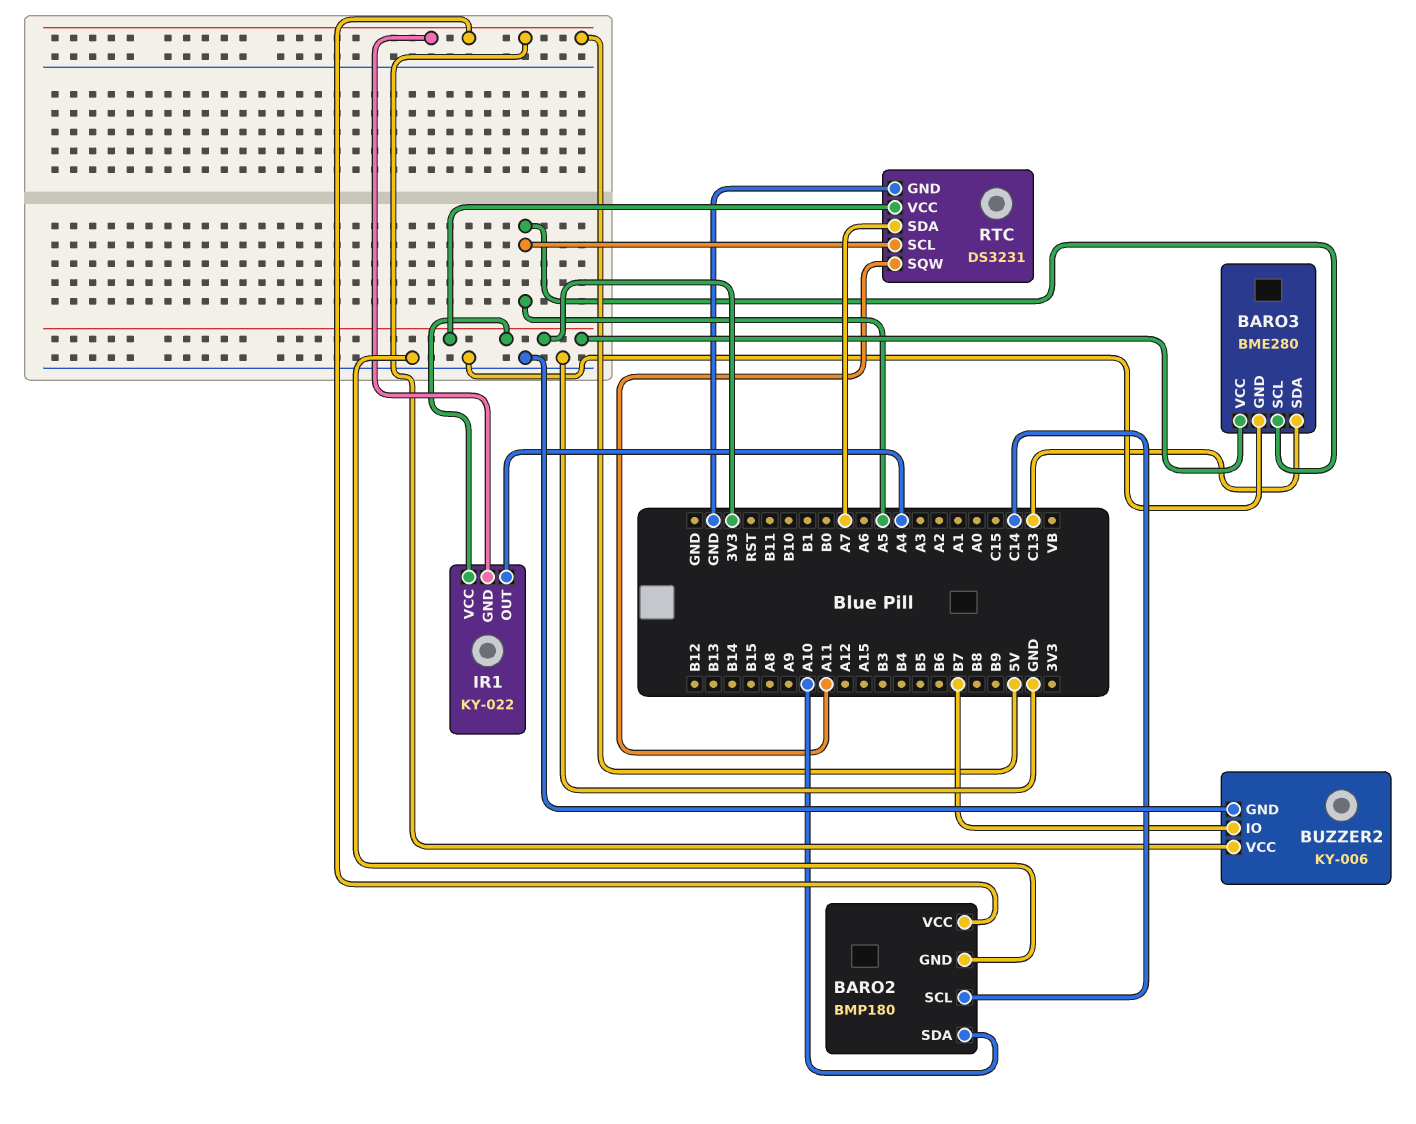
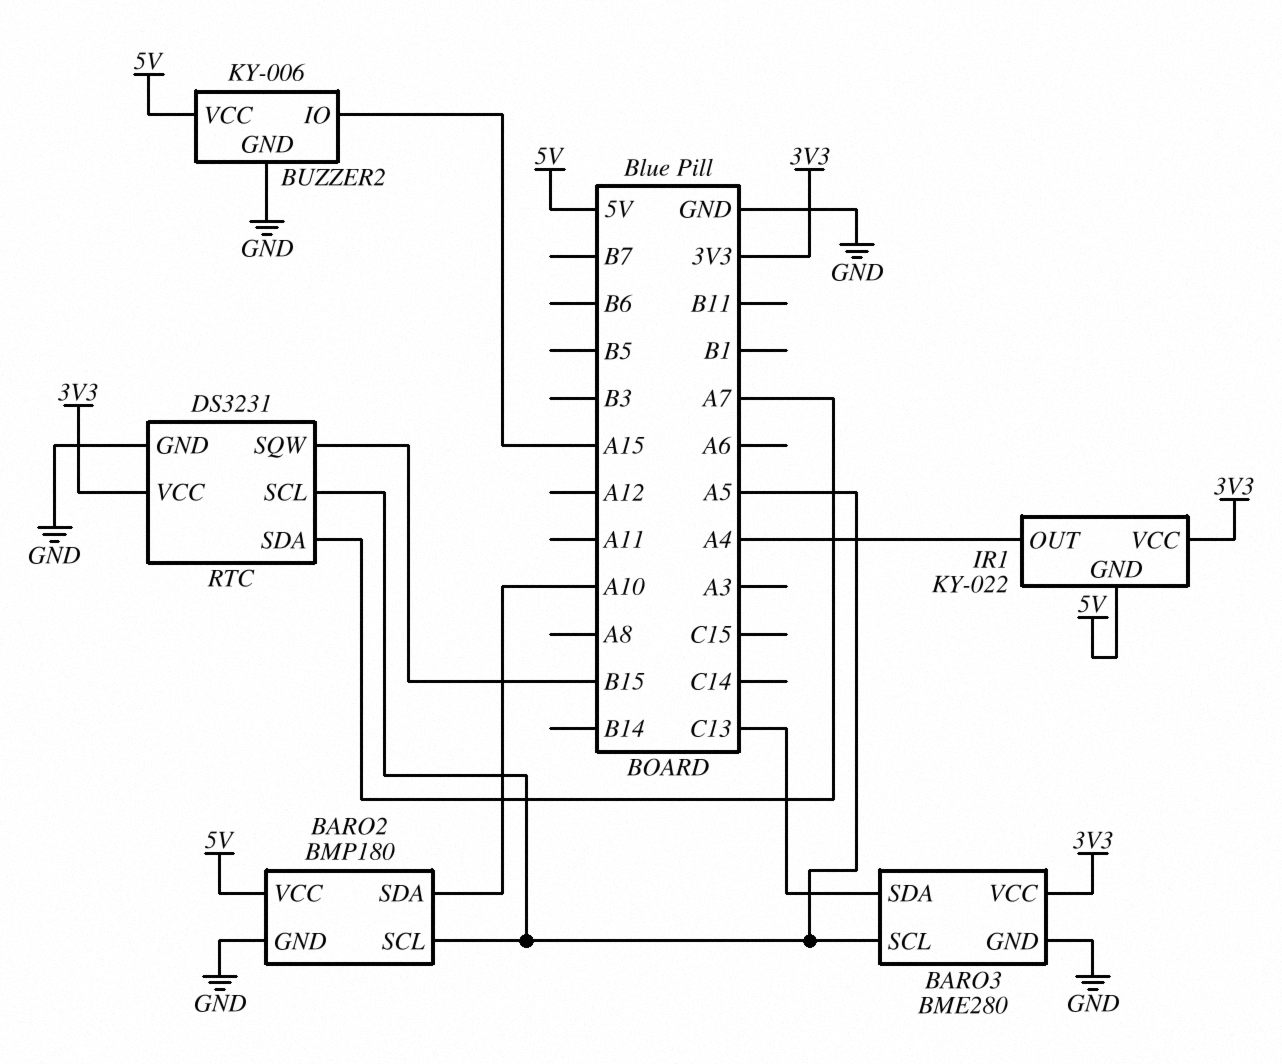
BARO2 pin SCL: C14 -> A5
BUZZER2 pin IO: B7 -> A15
RTC pin SQW: A11 -> B15

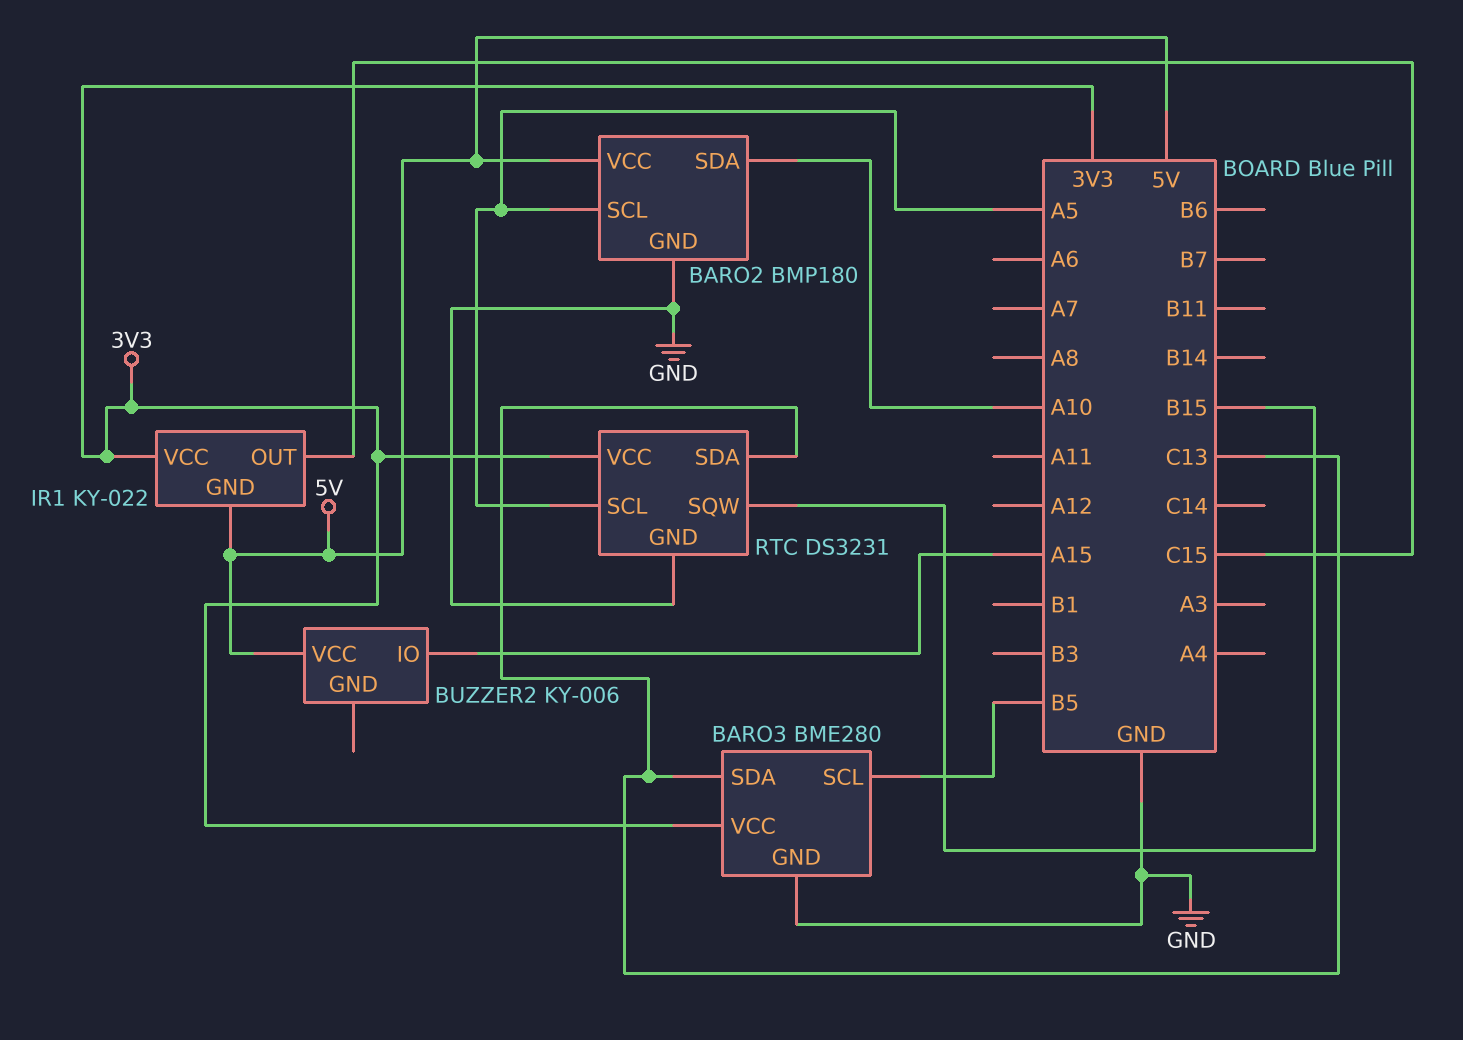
BARO3 pin SCL: A5 -> B5
BUZZER2 pin GND: GND -> none
IR1 pin OUT: A4 -> C15
RTC pin SDA: A7 -> C13

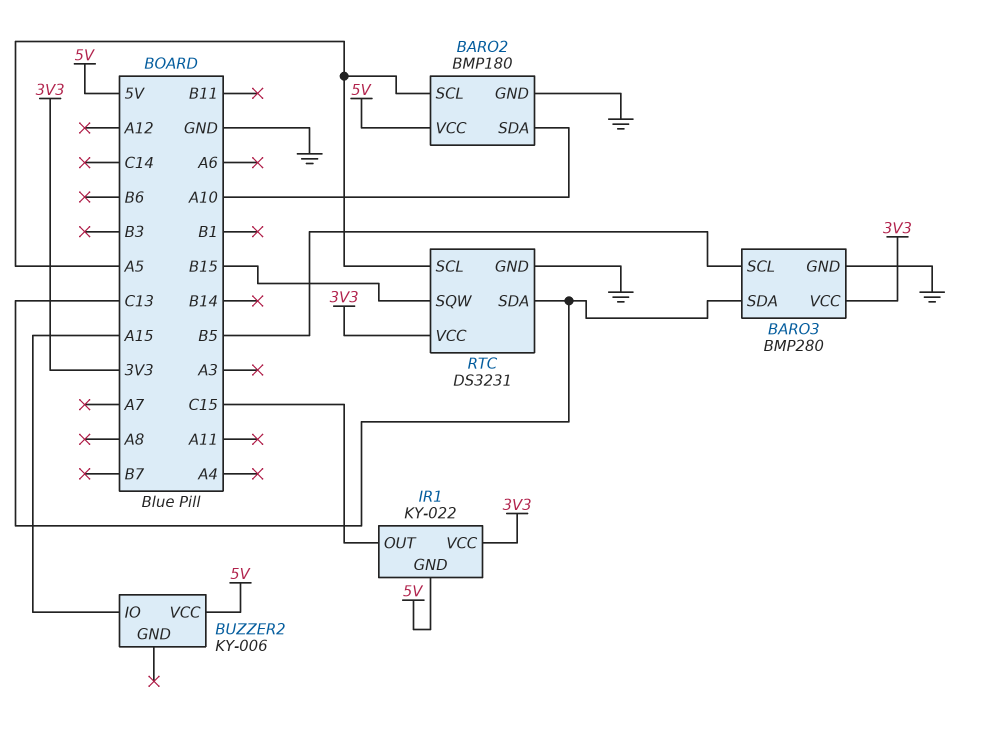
BARO3: BME280 -> BMP280

